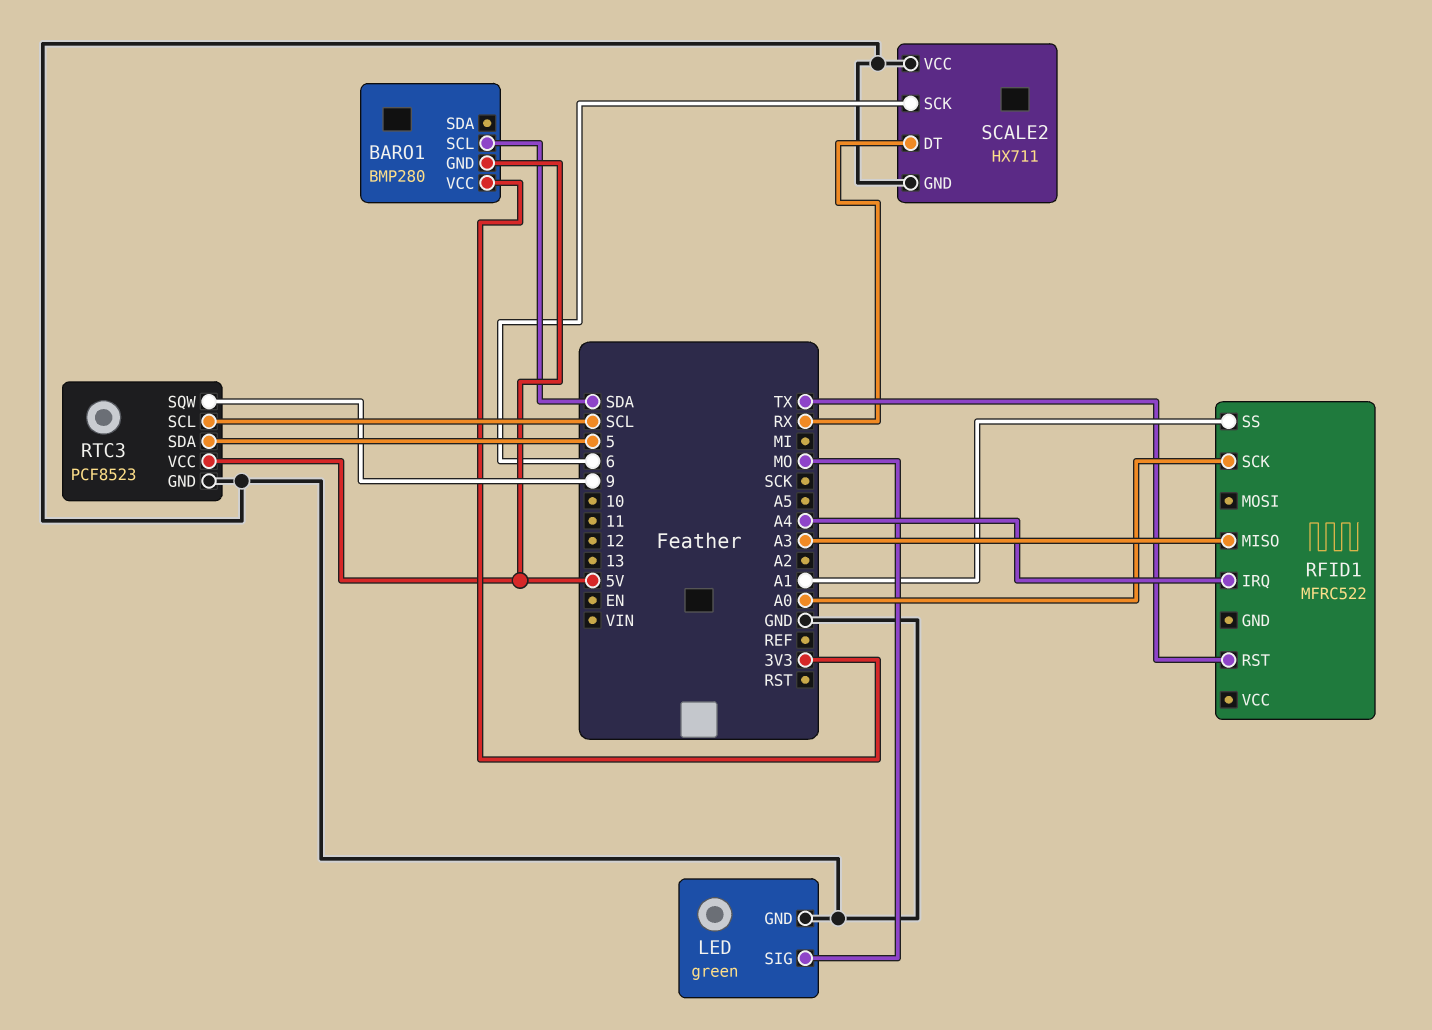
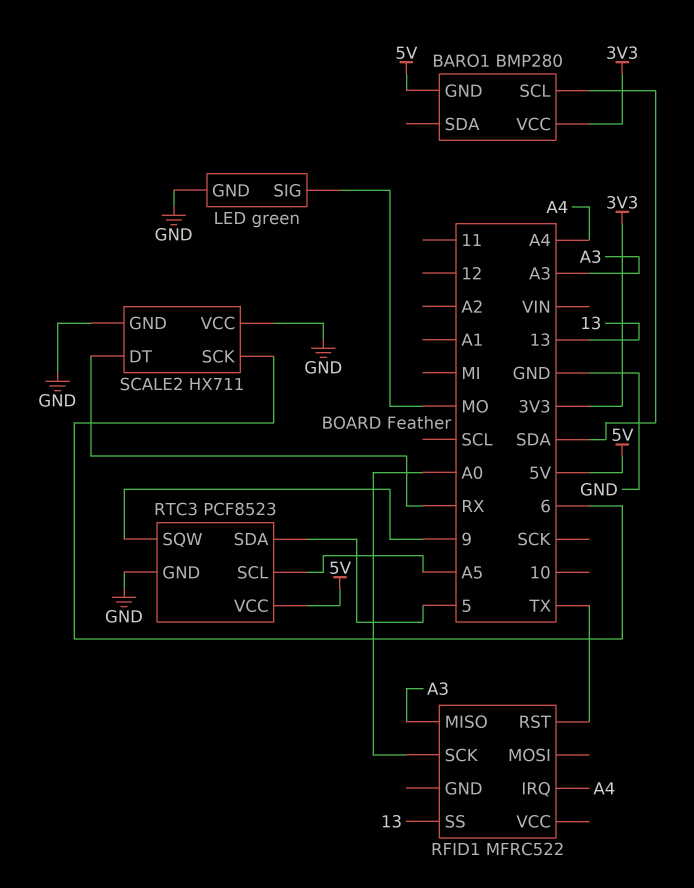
RFID1 pin SS: A1 -> 13
RTC3 pin SCL: SCL -> A5

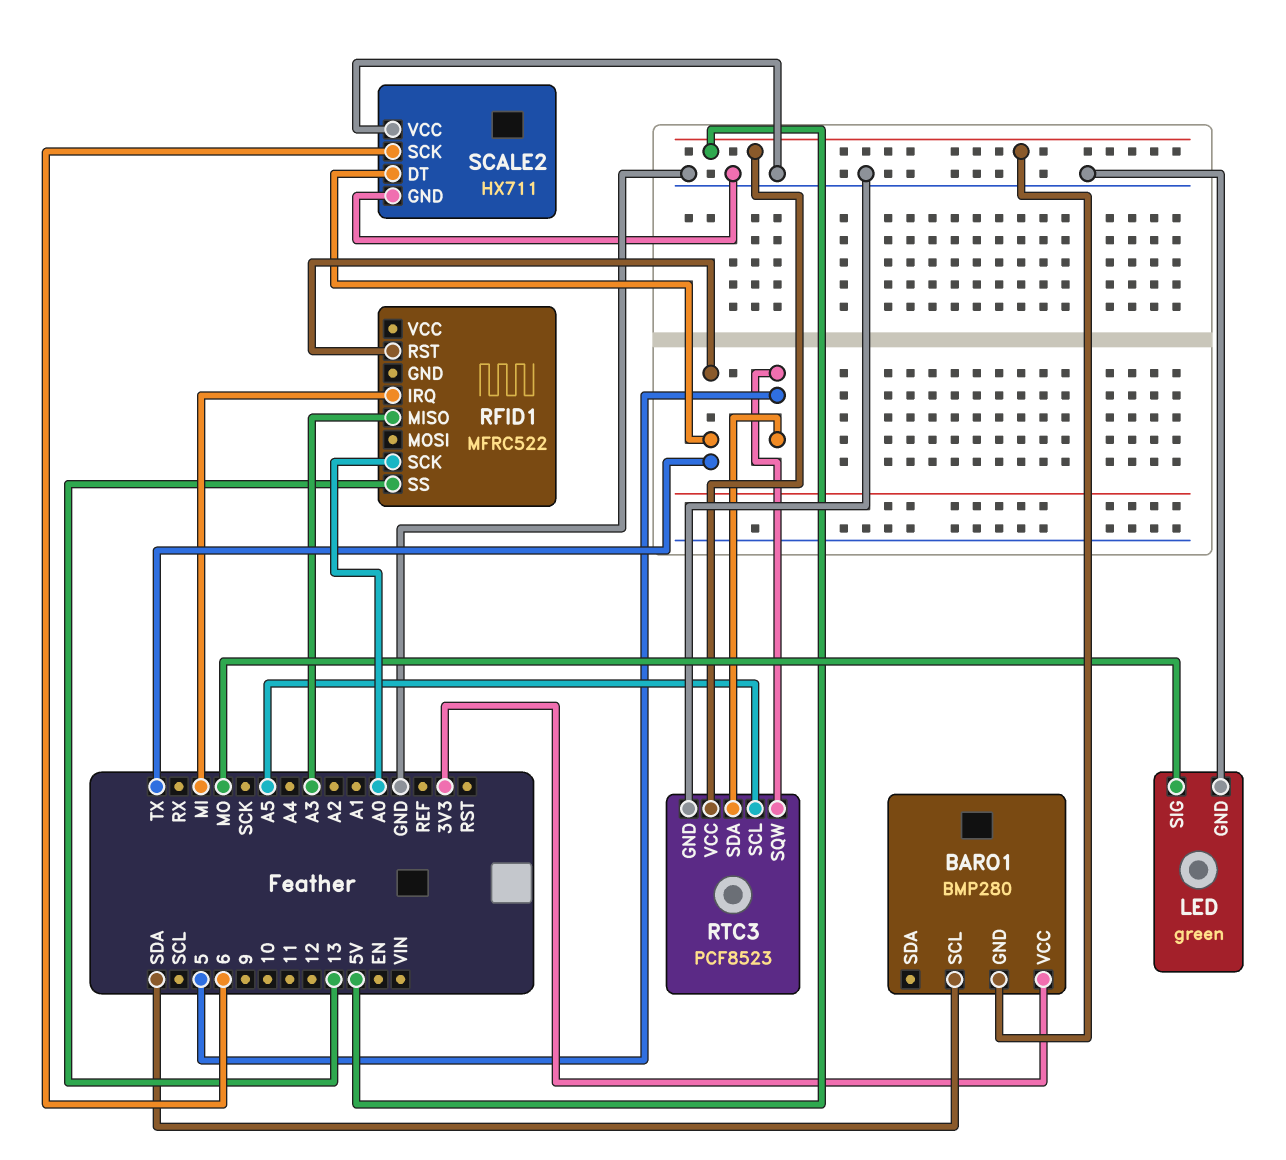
RFID1 pin IRQ: A4 -> MI
RTC3 pin SQW: 9 -> 5
SCALE2 pin DT: RX -> TX

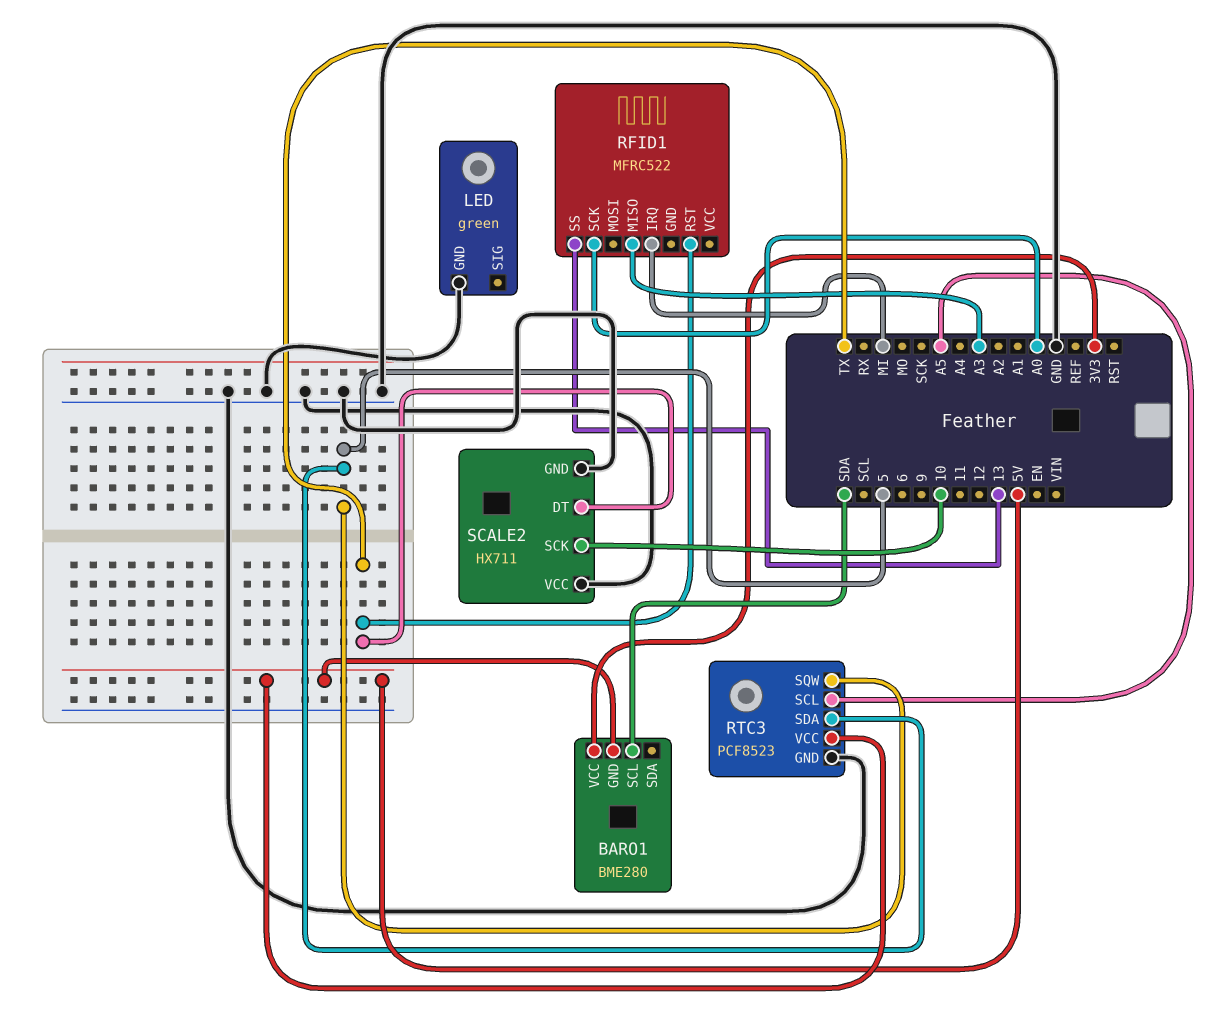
BARO1: BMP280 -> BME280
LED pin SIG: MO -> none
SCALE2 pin SCK: 6 -> 10

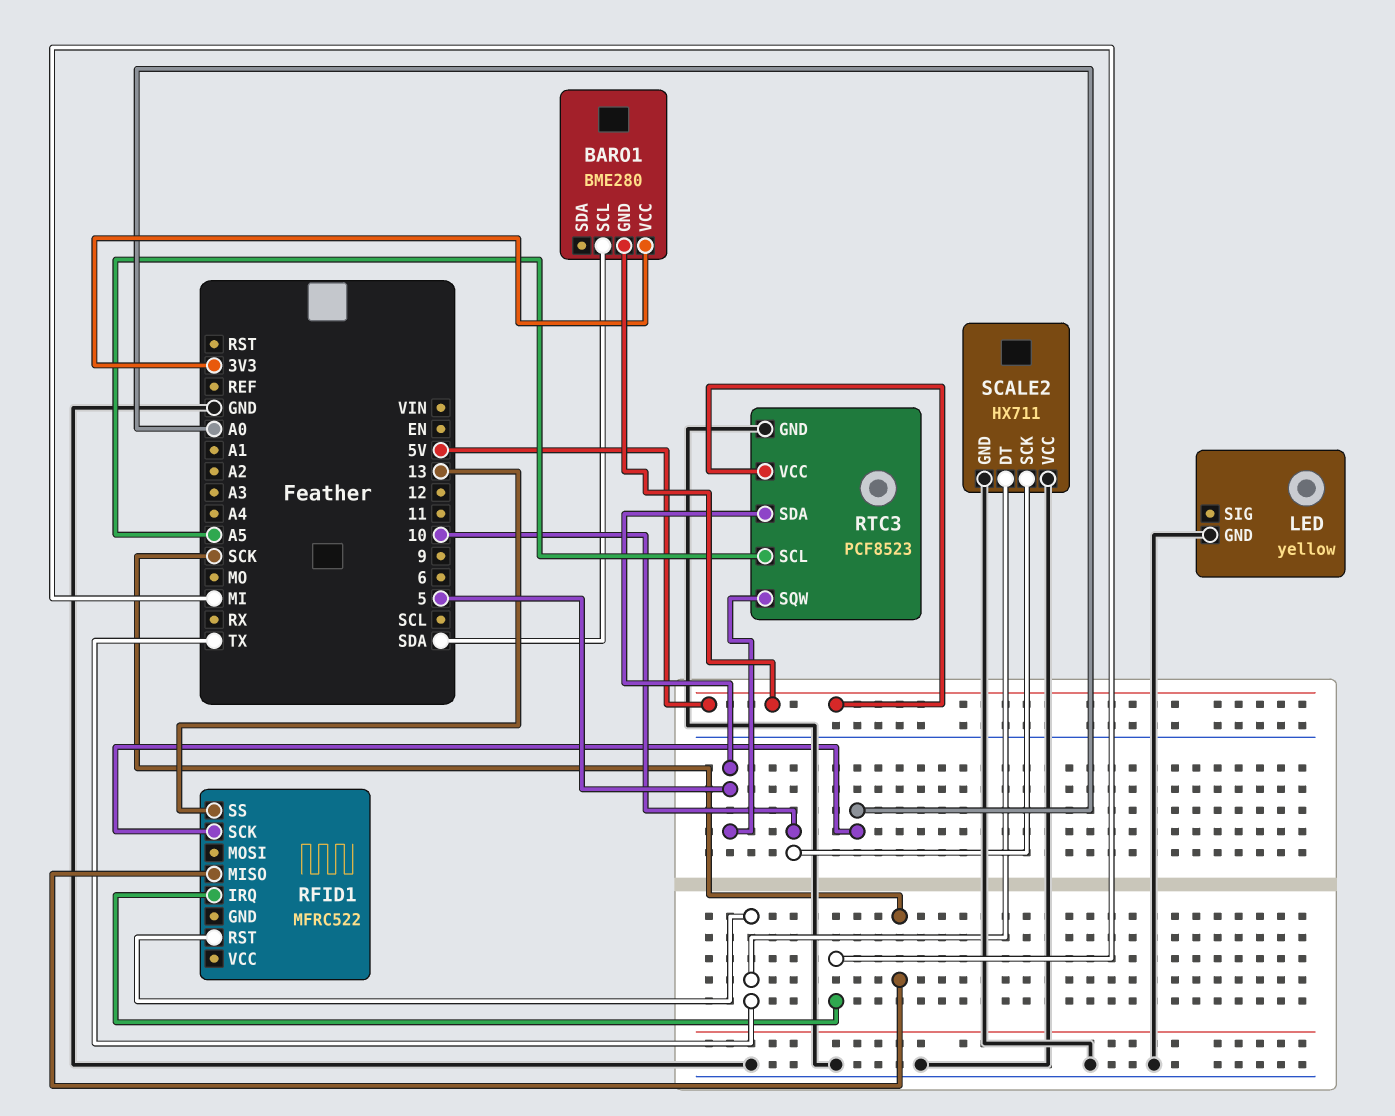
LED: green -> yellow
RFID1 pin MISO: A3 -> SCK

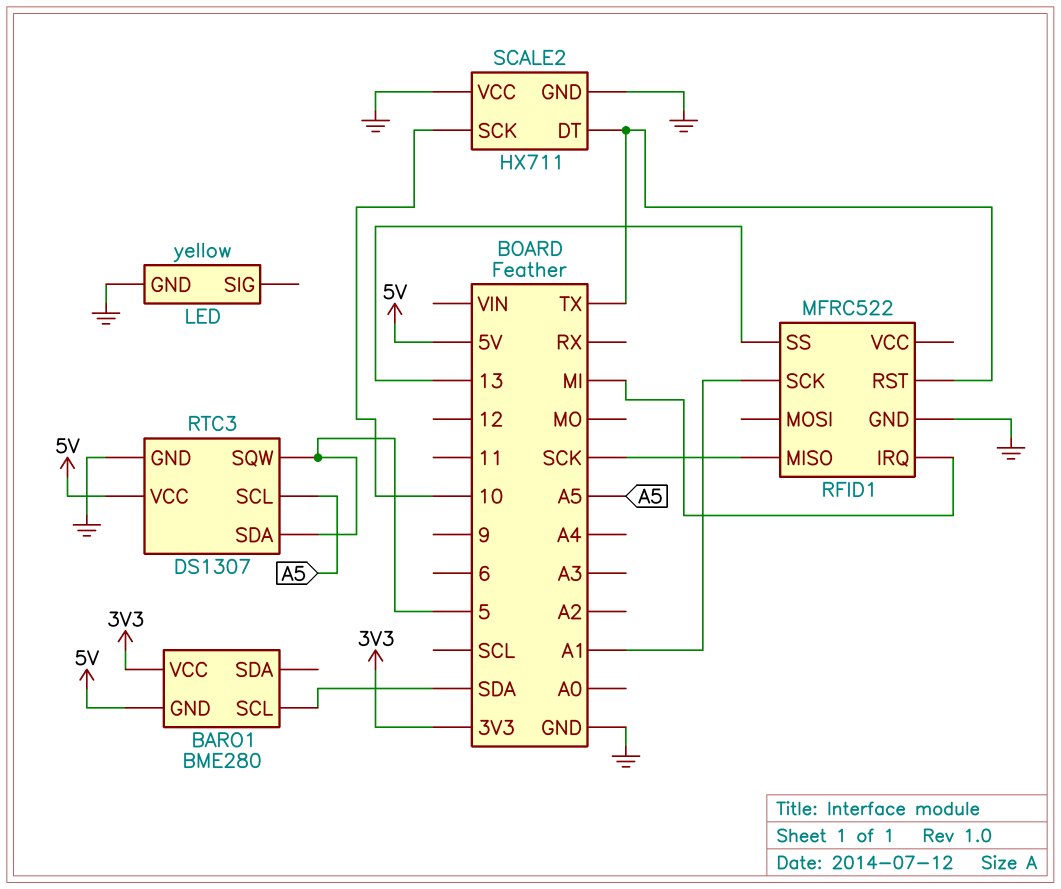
RFID1 pin GND: none -> GND
RFID1 pin SCK: A0 -> A1
RTC3: PCF8523 -> DS1307

